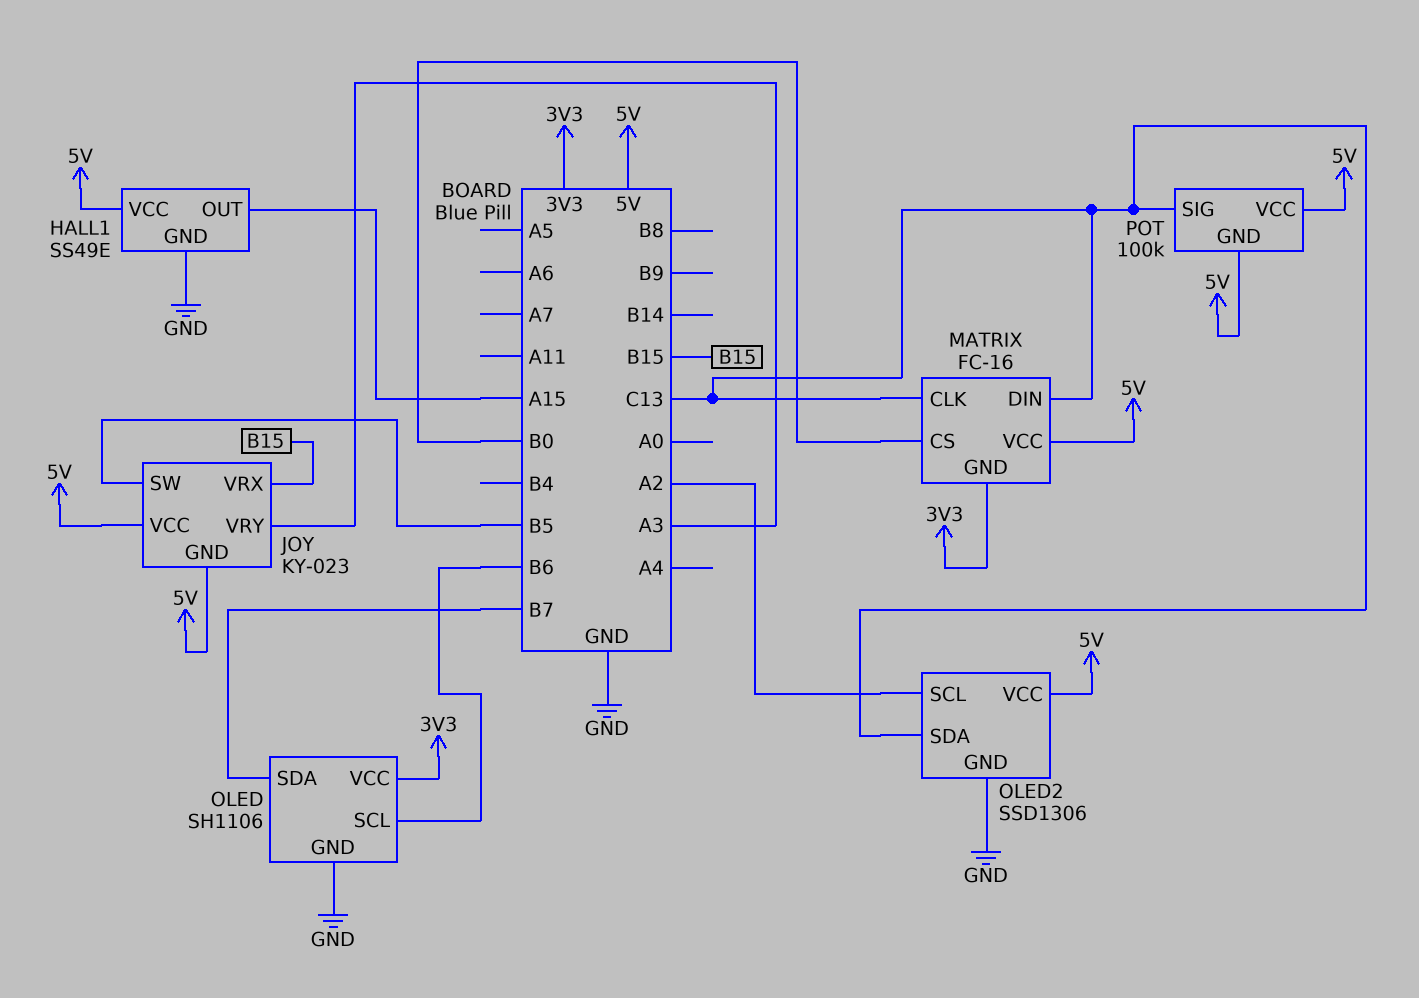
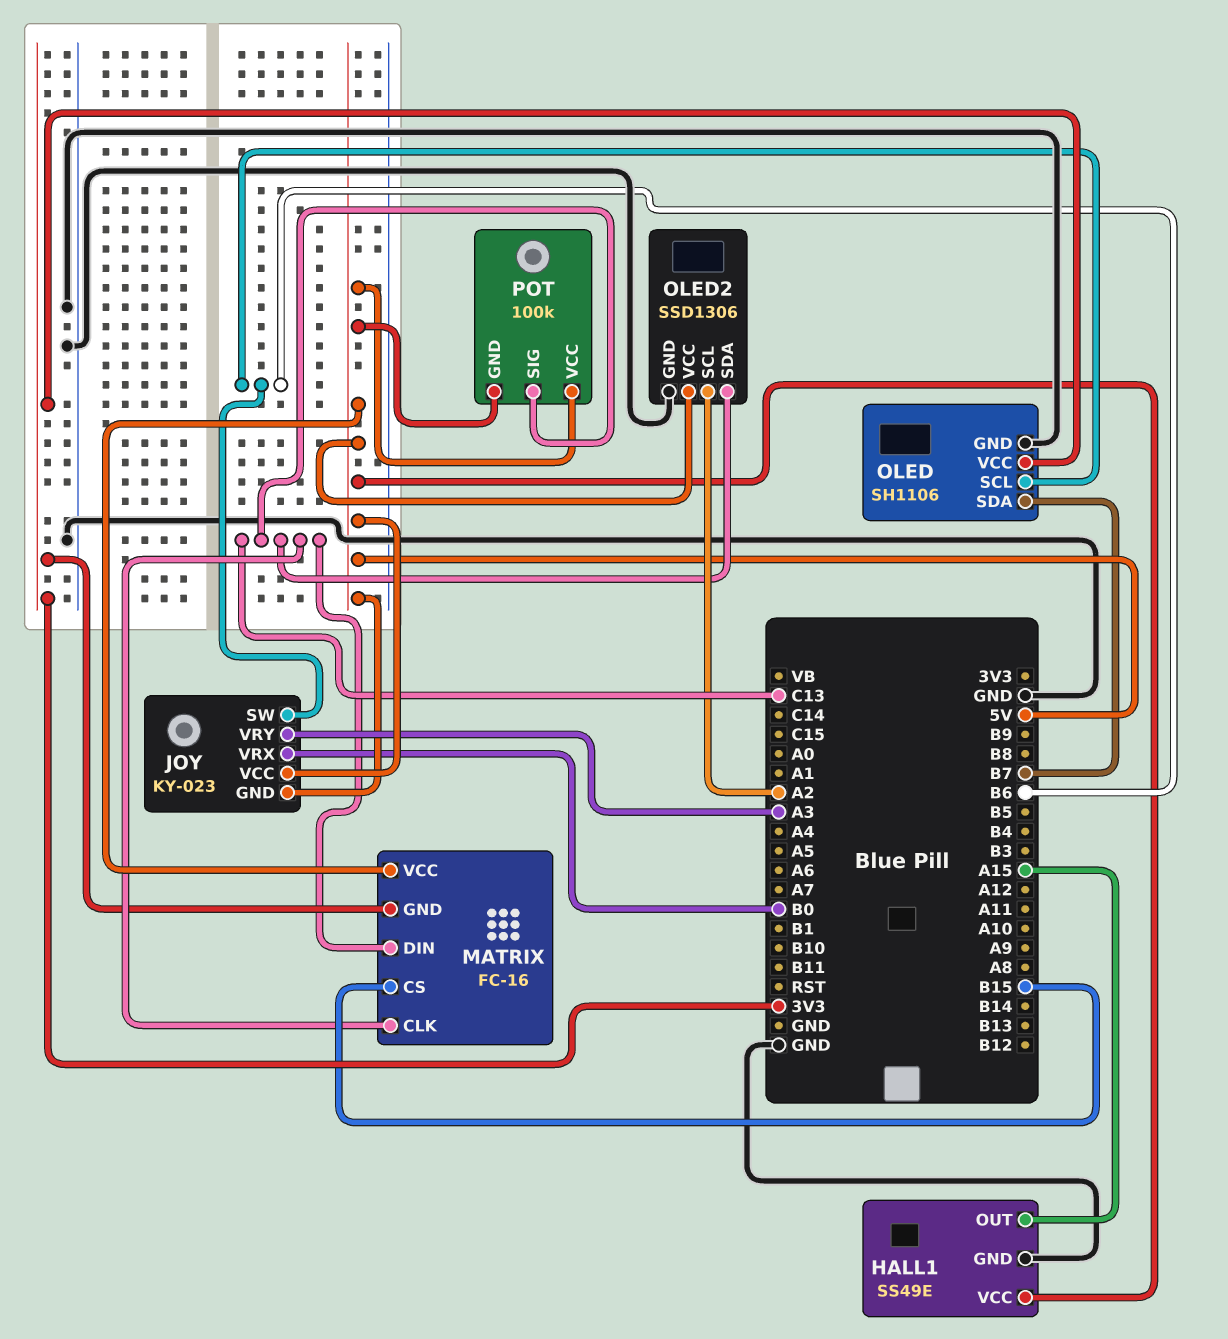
JOY pin SW: B5 -> B6
JOY pin VRX: B15 -> B0
MATRIX pin CS: B0 -> B15

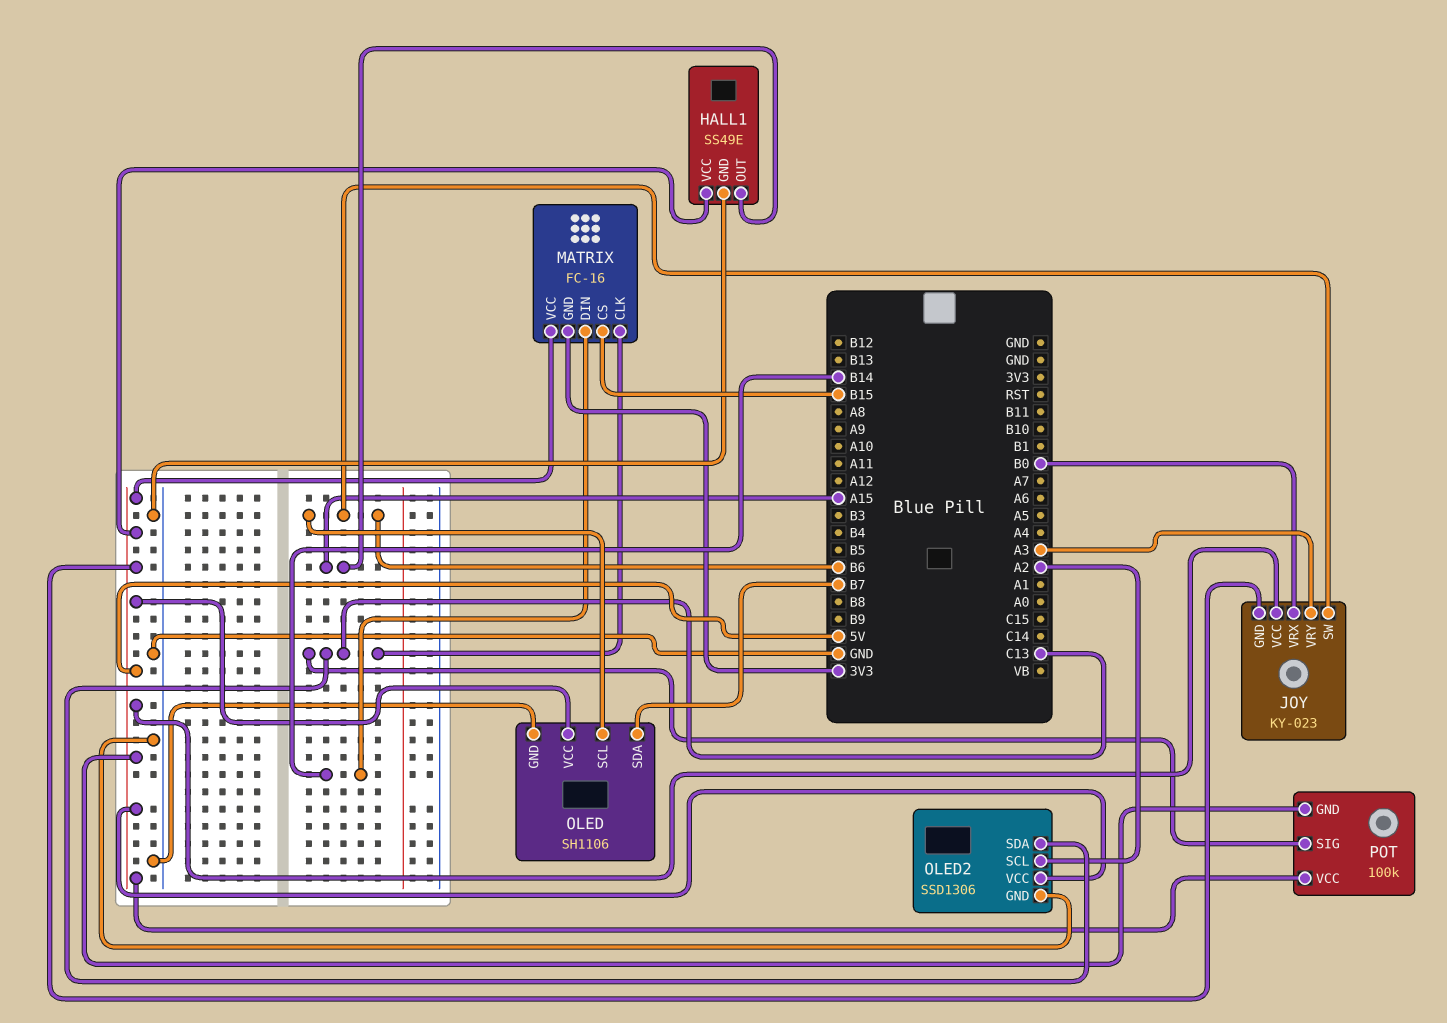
MATRIX pin DIN: C13 -> B14
OLED pin VCC: 3V3 -> 5V

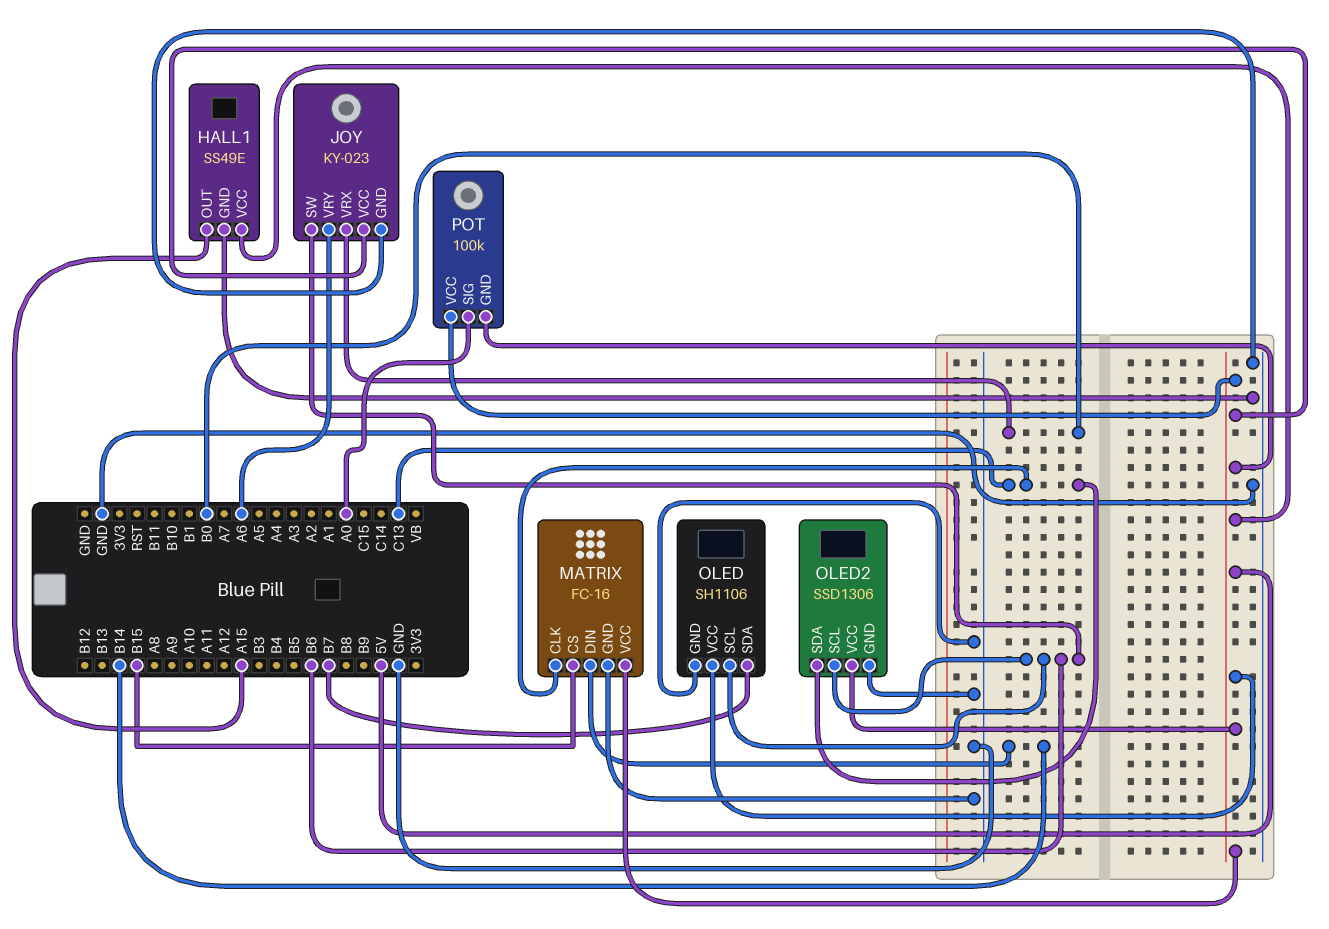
JOY pin GND: 5V -> GND
JOY pin VRY: A3 -> A6
MATRIX pin GND: 3V3 -> GND
OLED2 pin SCL: A2 -> B6
POT pin SIG: C13 -> A0

